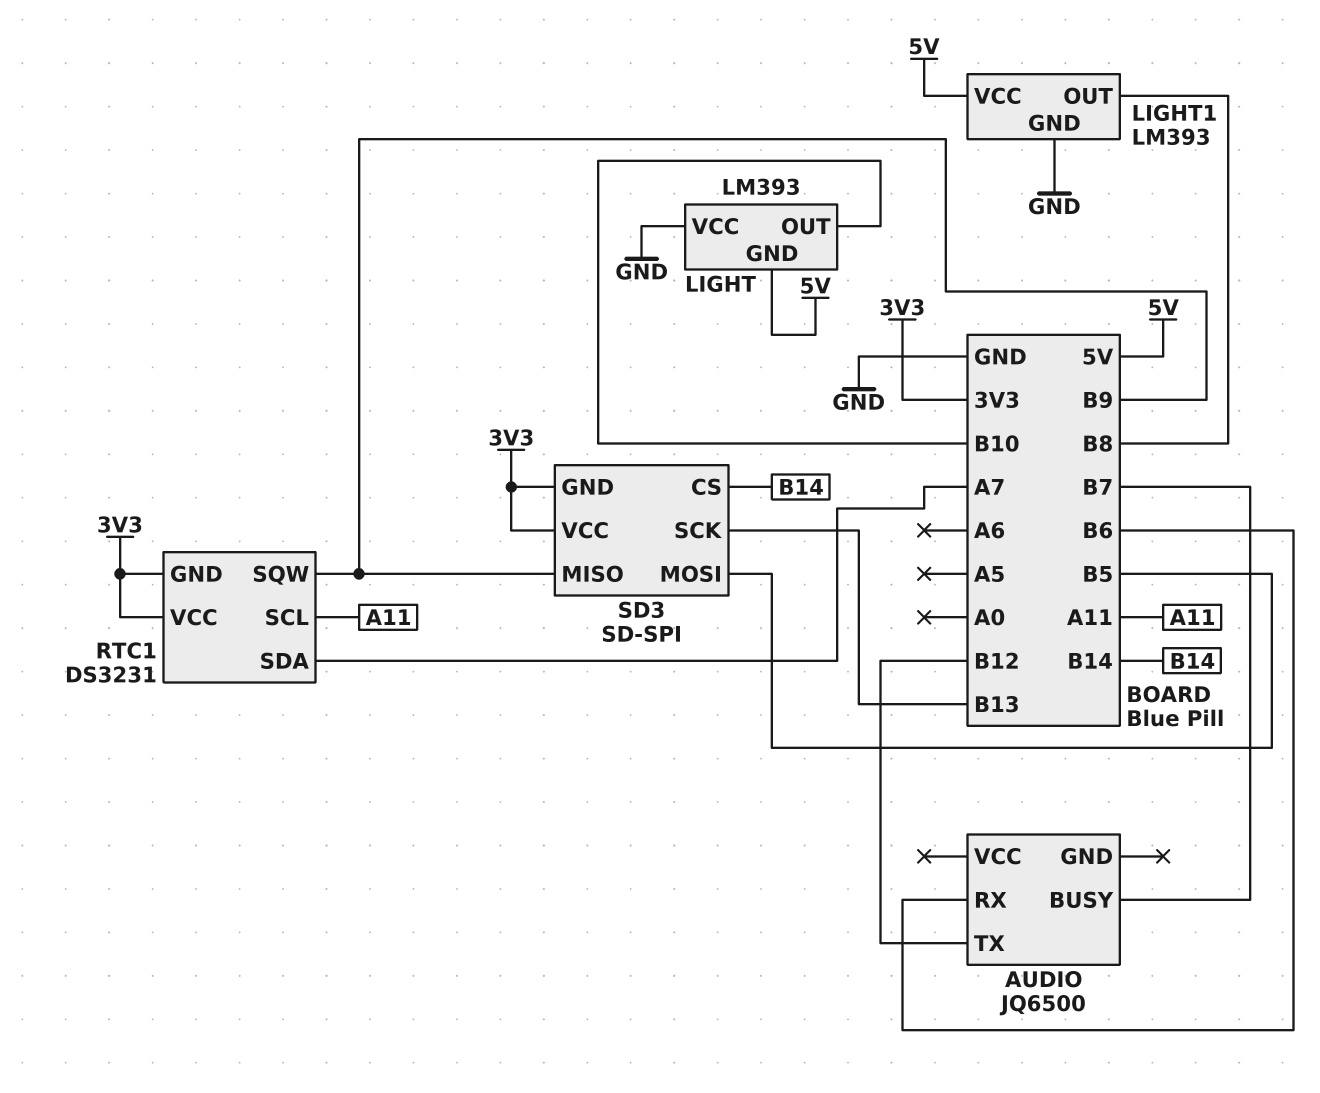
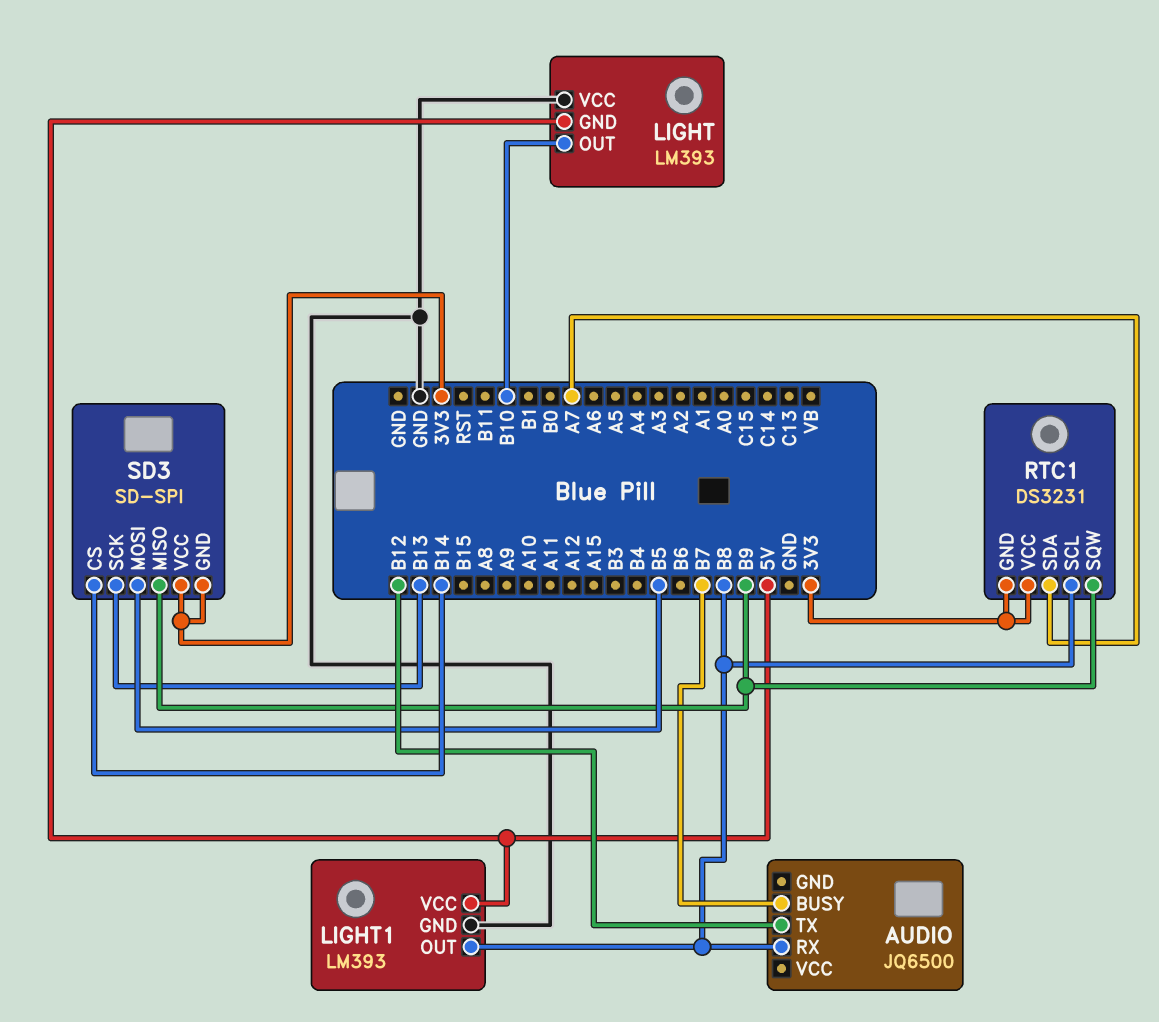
AUDIO pin RX: B6 -> B8
RTC1 pin SCL: A11 -> B8

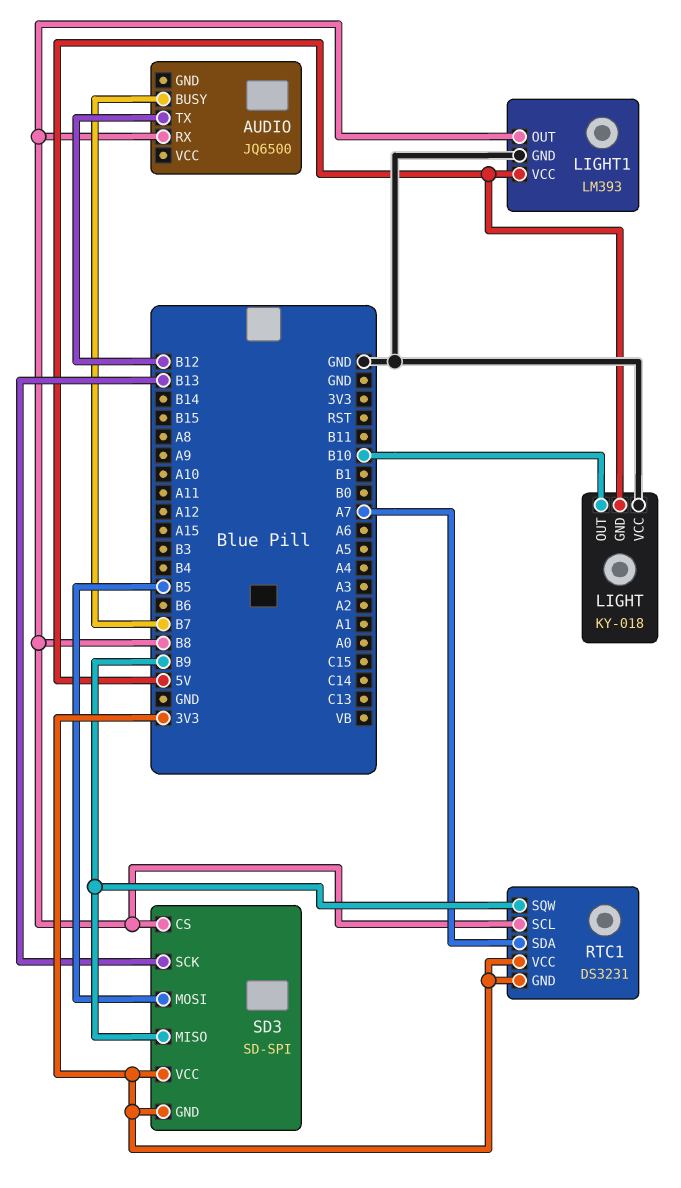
LIGHT: LM393 -> KY-018
SD3 pin CS: B14 -> B8

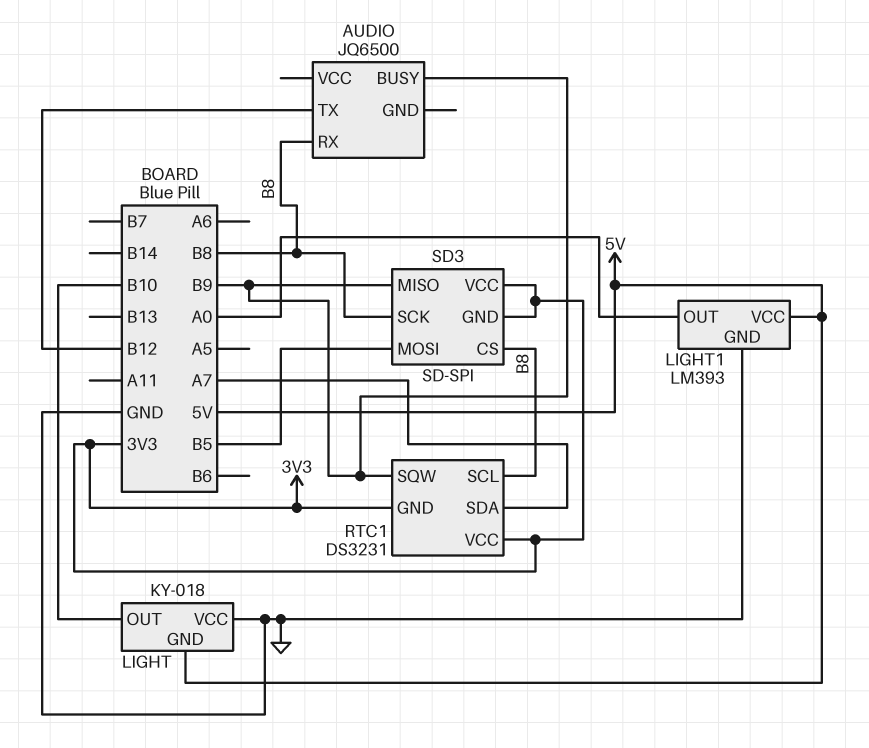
AUDIO pin BUSY: B7 -> B9
LIGHT1 pin OUT: B8 -> A0
SD3 pin SCK: B13 -> B8

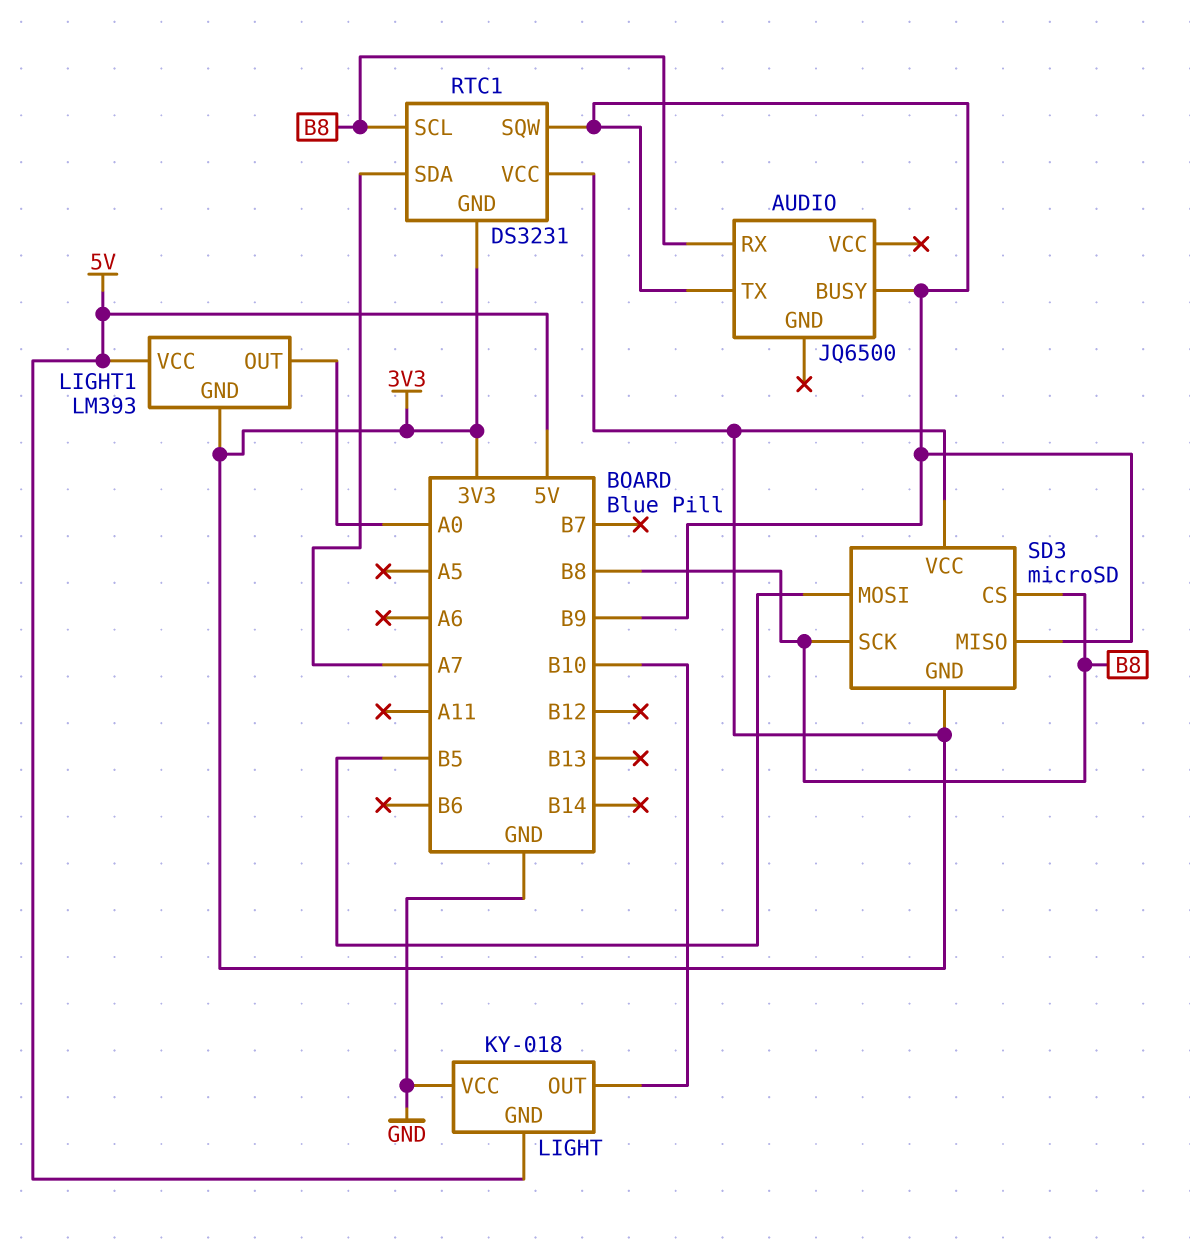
AUDIO pin TX: B12 -> B9
LIGHT1 pin GND: GND -> 3V3
SD3: SD-SPI -> microSD

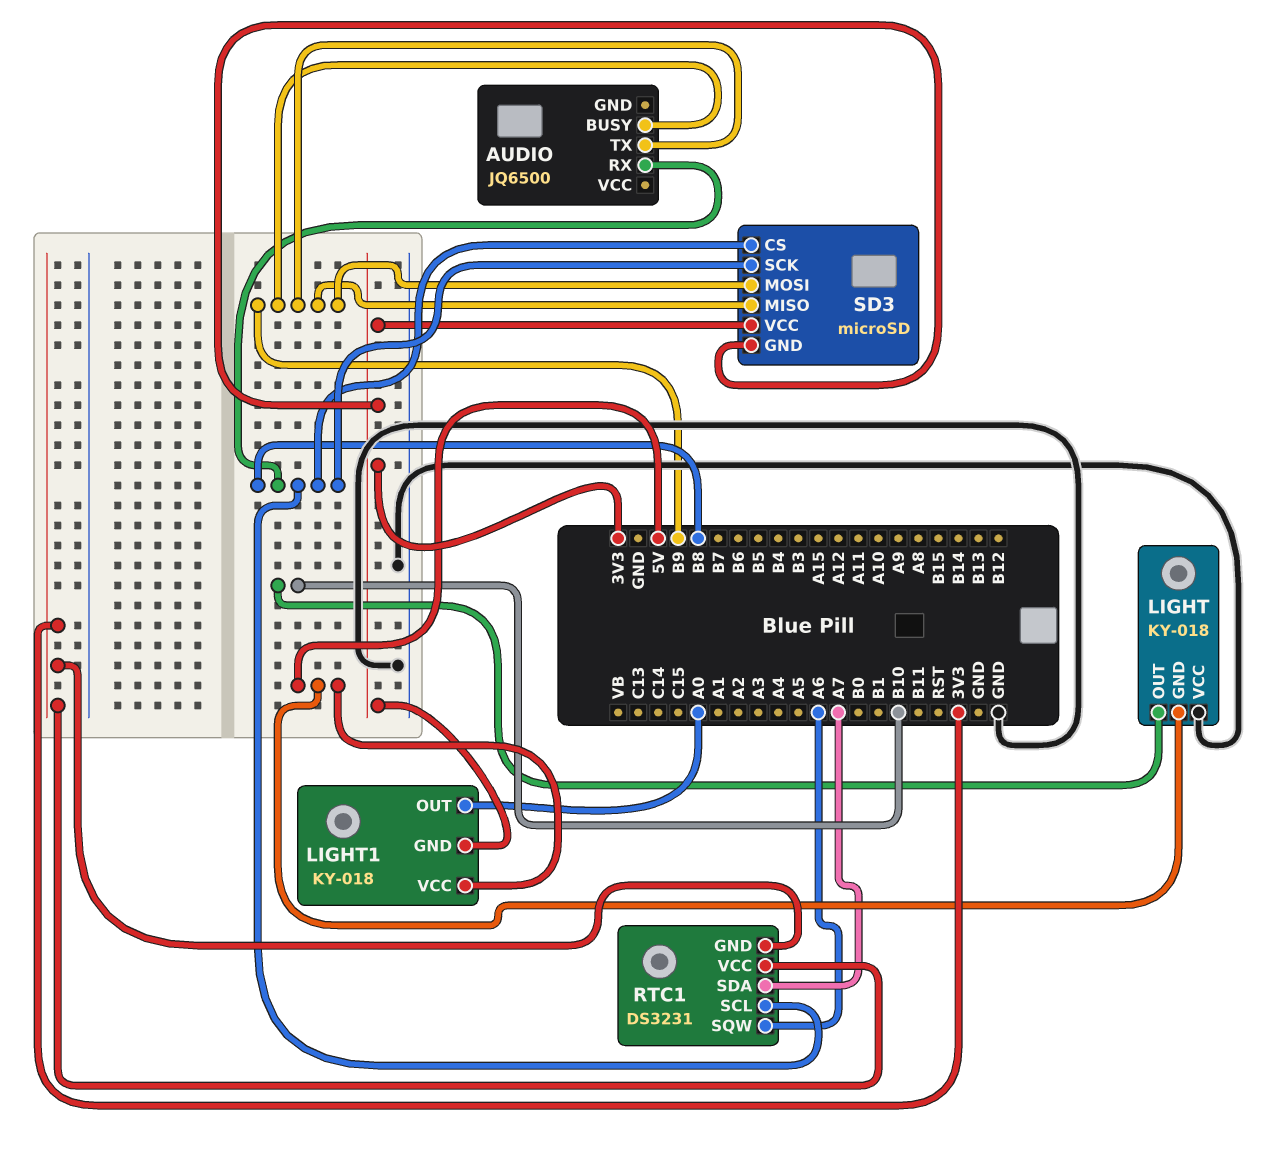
LIGHT1: LM393 -> KY-018
RTC1 pin SQW: B9 -> A6
SD3 pin MOSI: B5 -> B9

